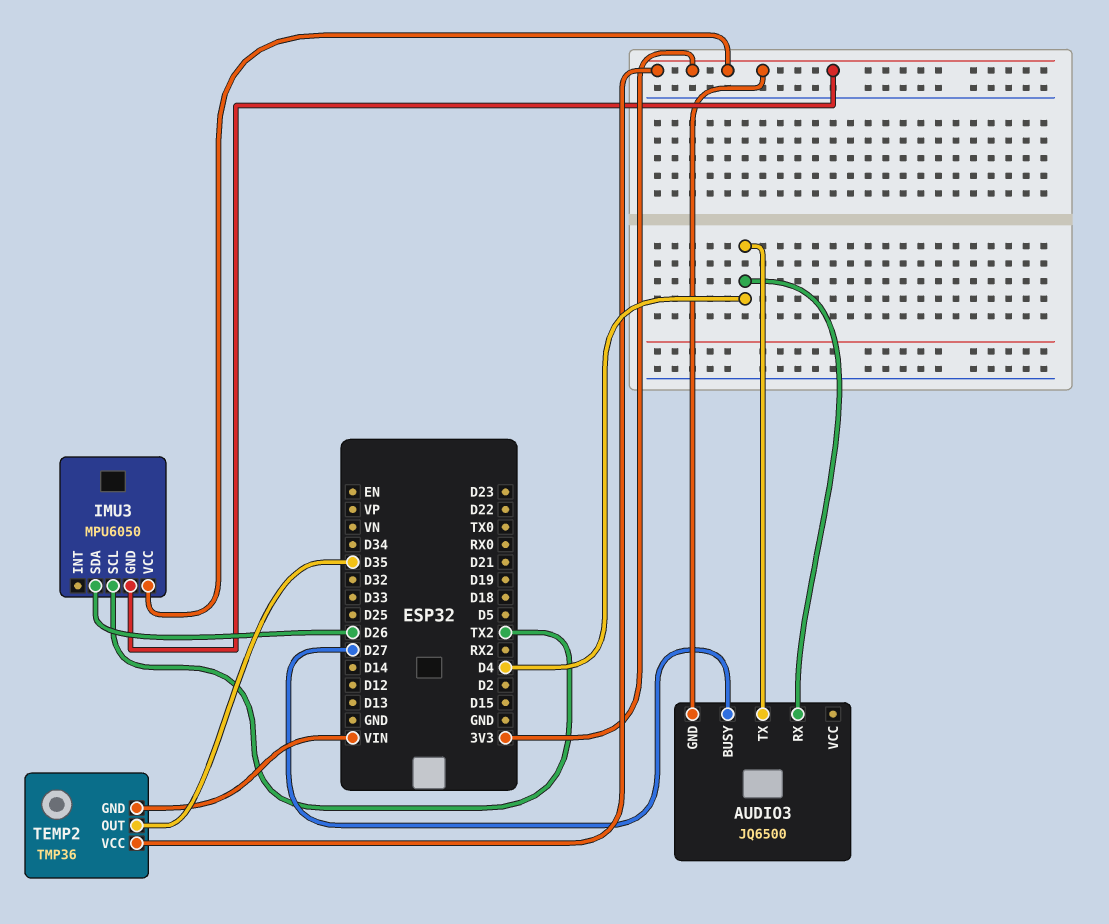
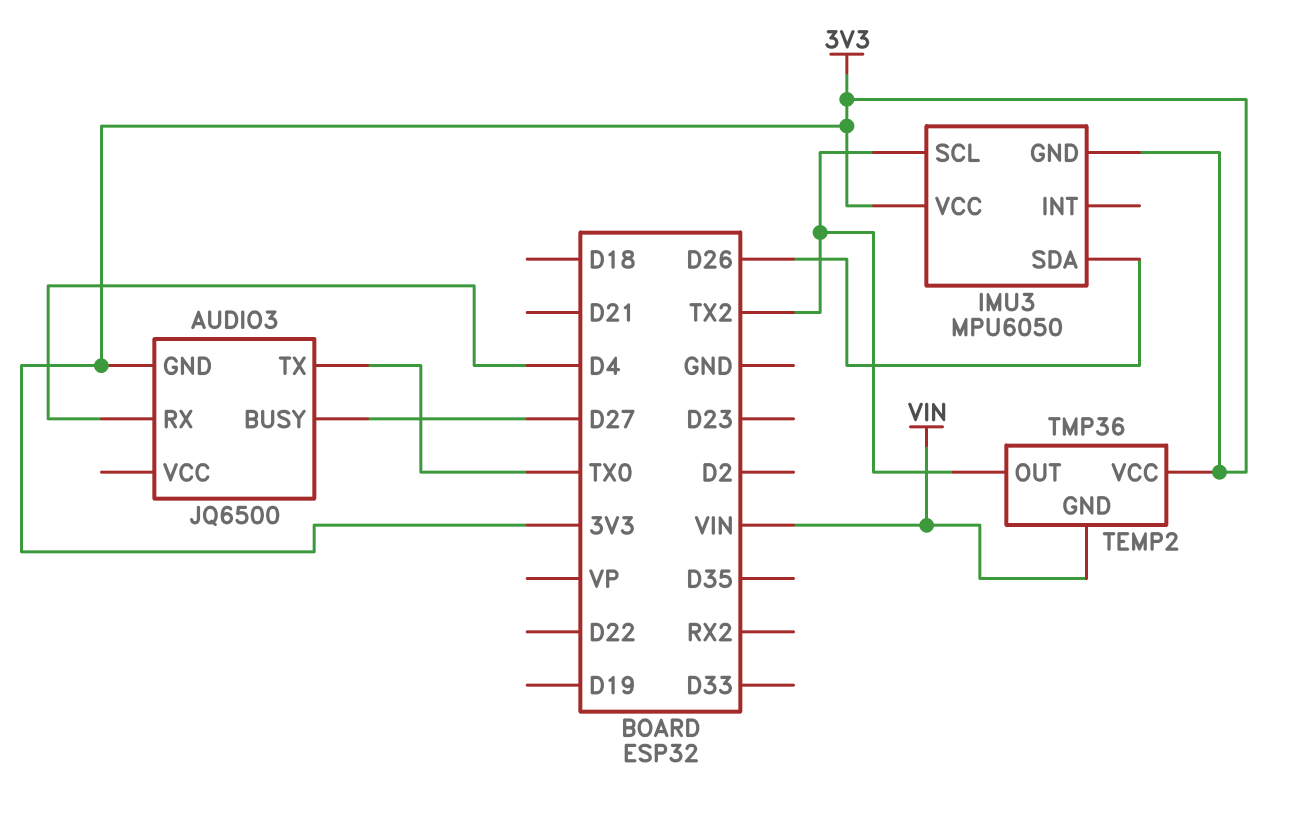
AUDIO3 pin TX: D4 -> TX0
TEMP2 pin OUT: D35 -> TX2

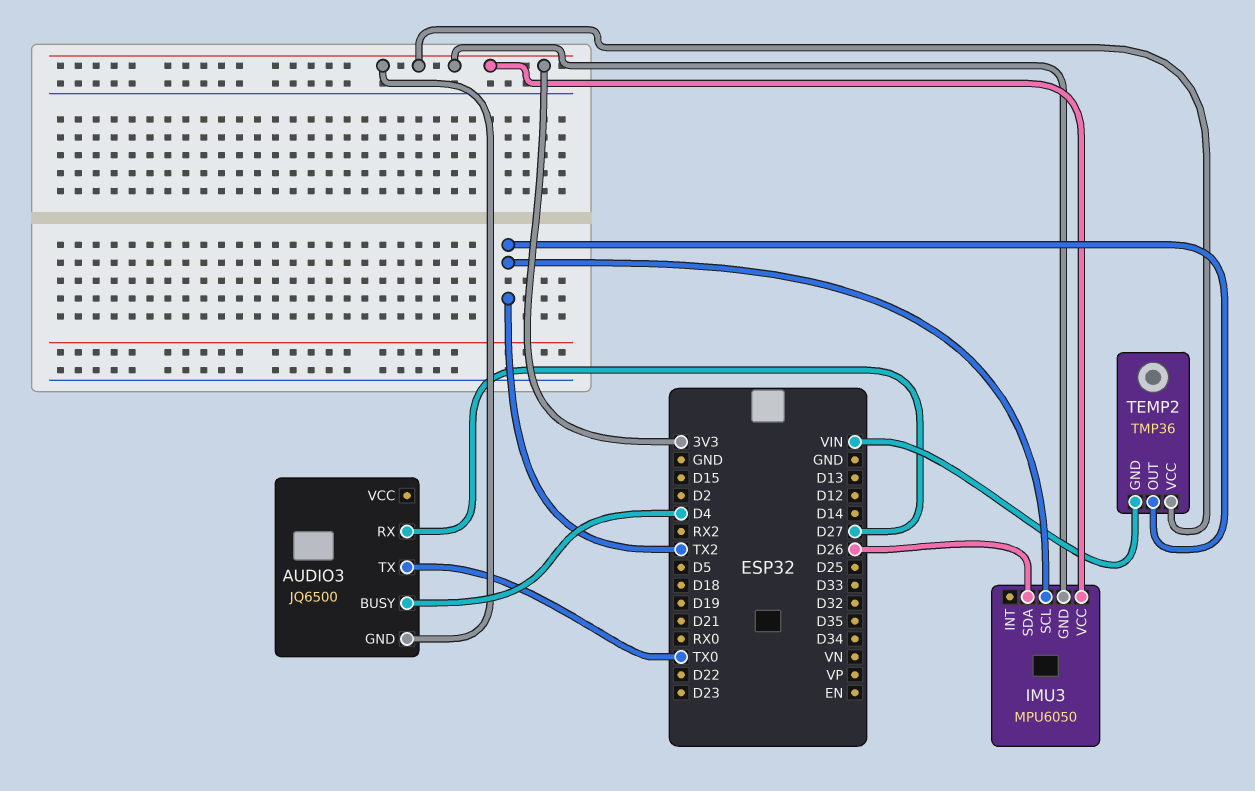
AUDIO3 pin BUSY: D27 -> D4
AUDIO3 pin RX: D4 -> D27

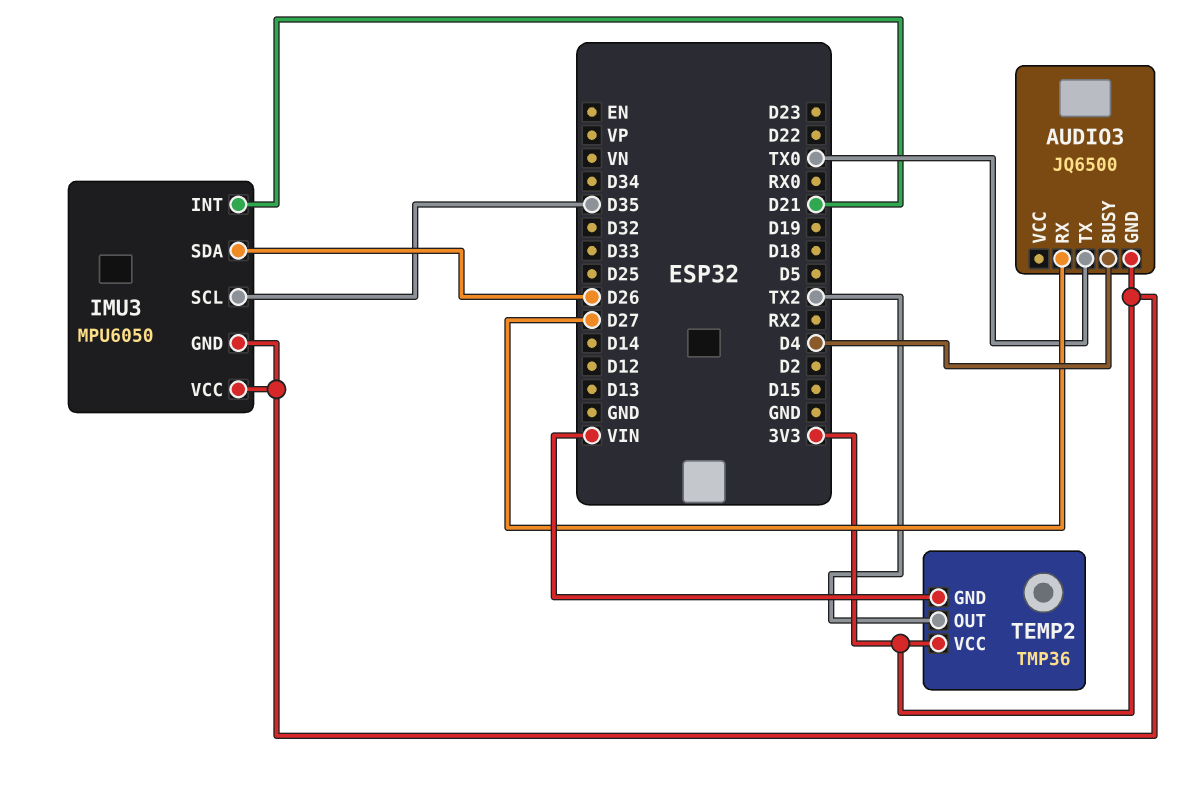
IMU3 pin INT: none -> D21
IMU3 pin SCL: TX2 -> D35

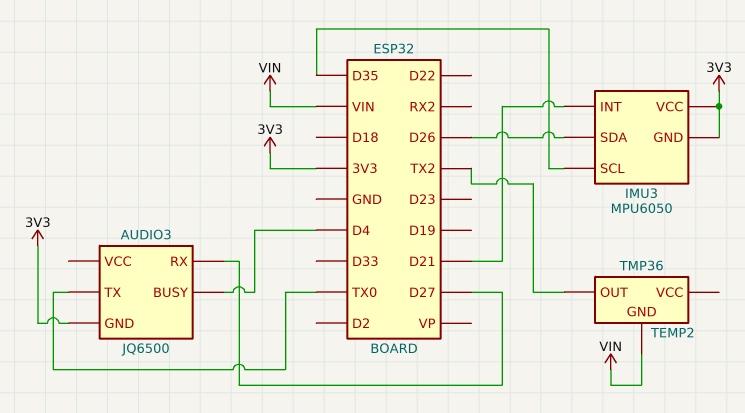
TEMP2 pin VCC: 3V3 -> none

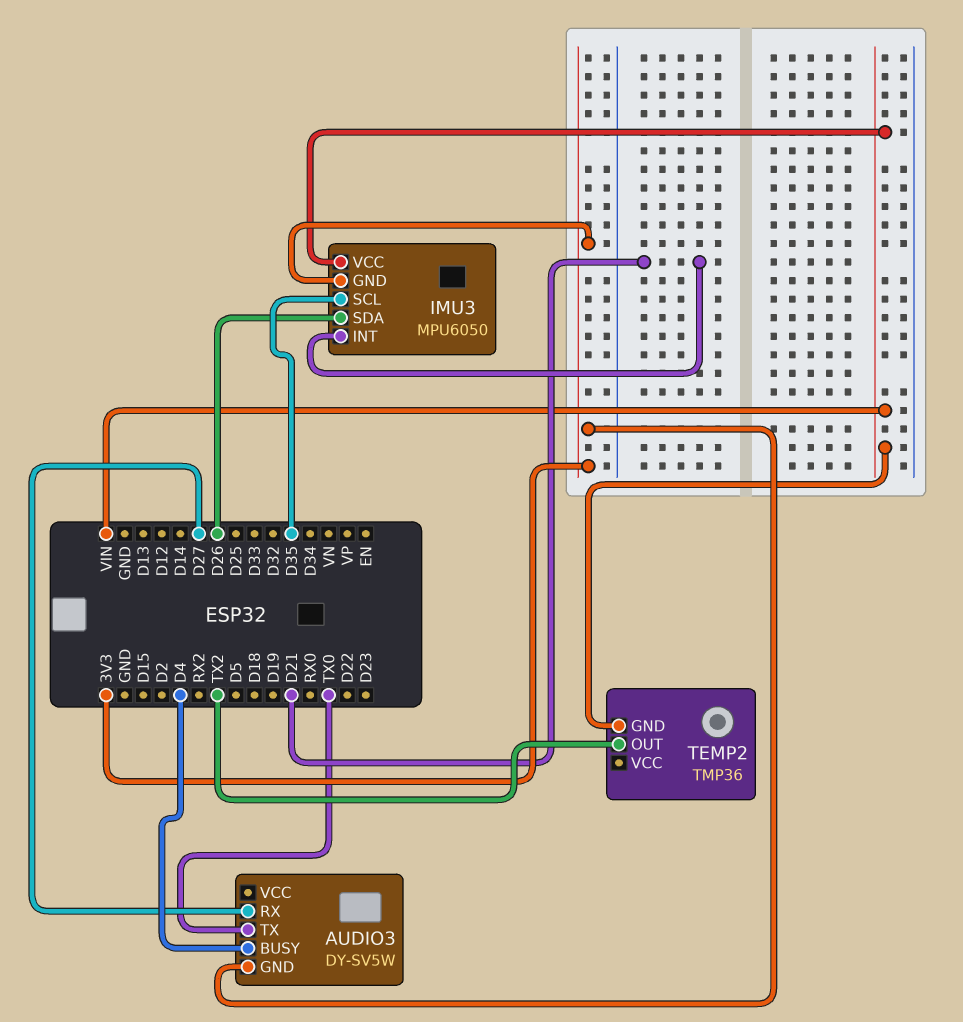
AUDIO3: JQ6500 -> DY-SV5W
IMU3 pin VCC: 3V3 -> VIN

